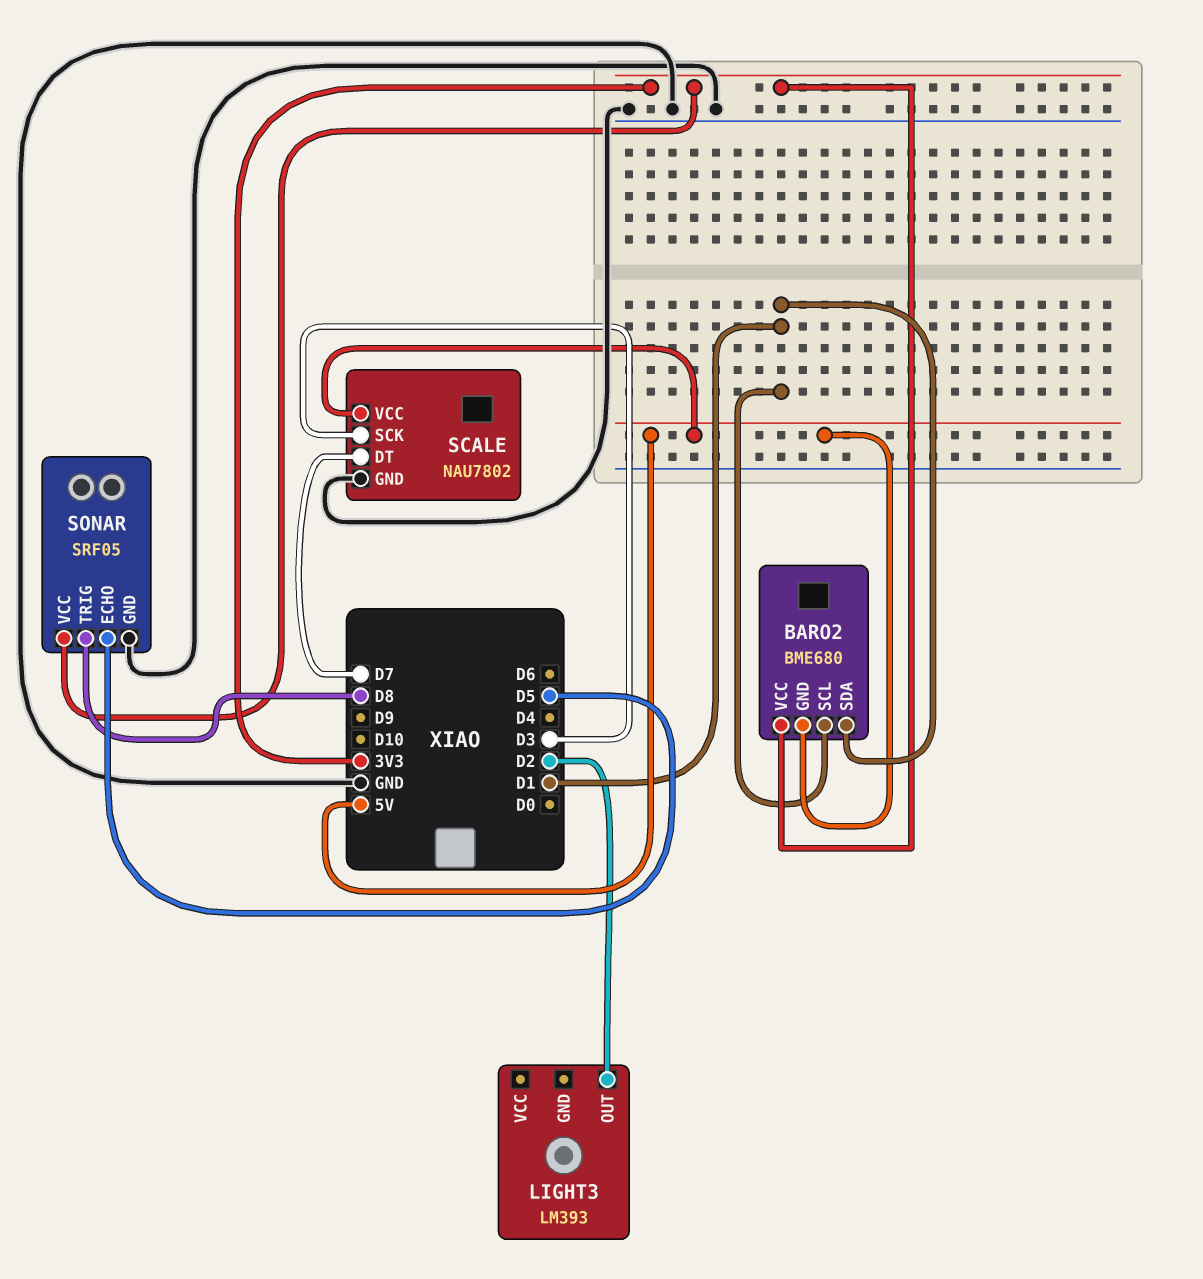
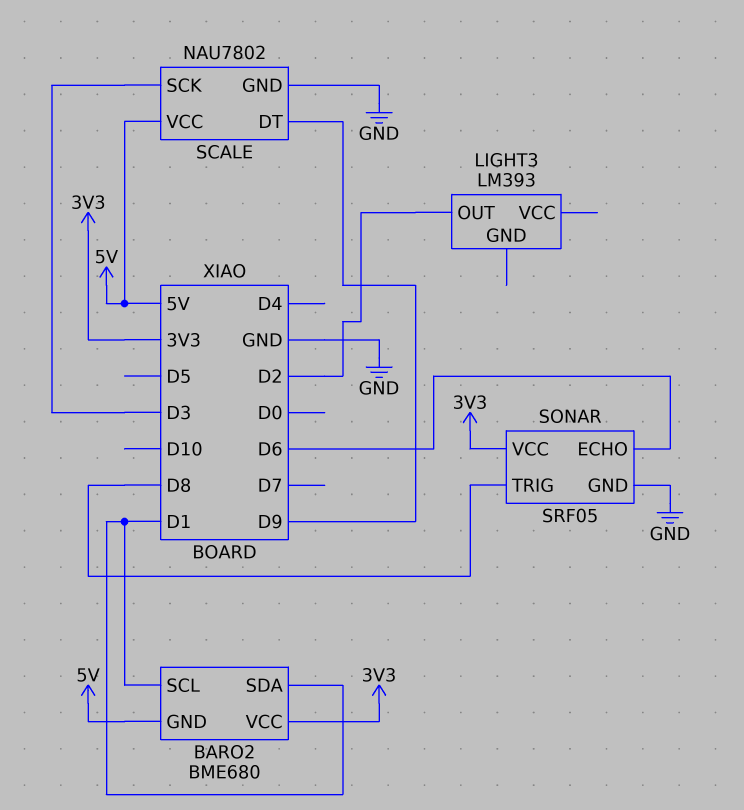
SCALE pin DT: D7 -> D9
SONAR pin ECHO: D5 -> D6

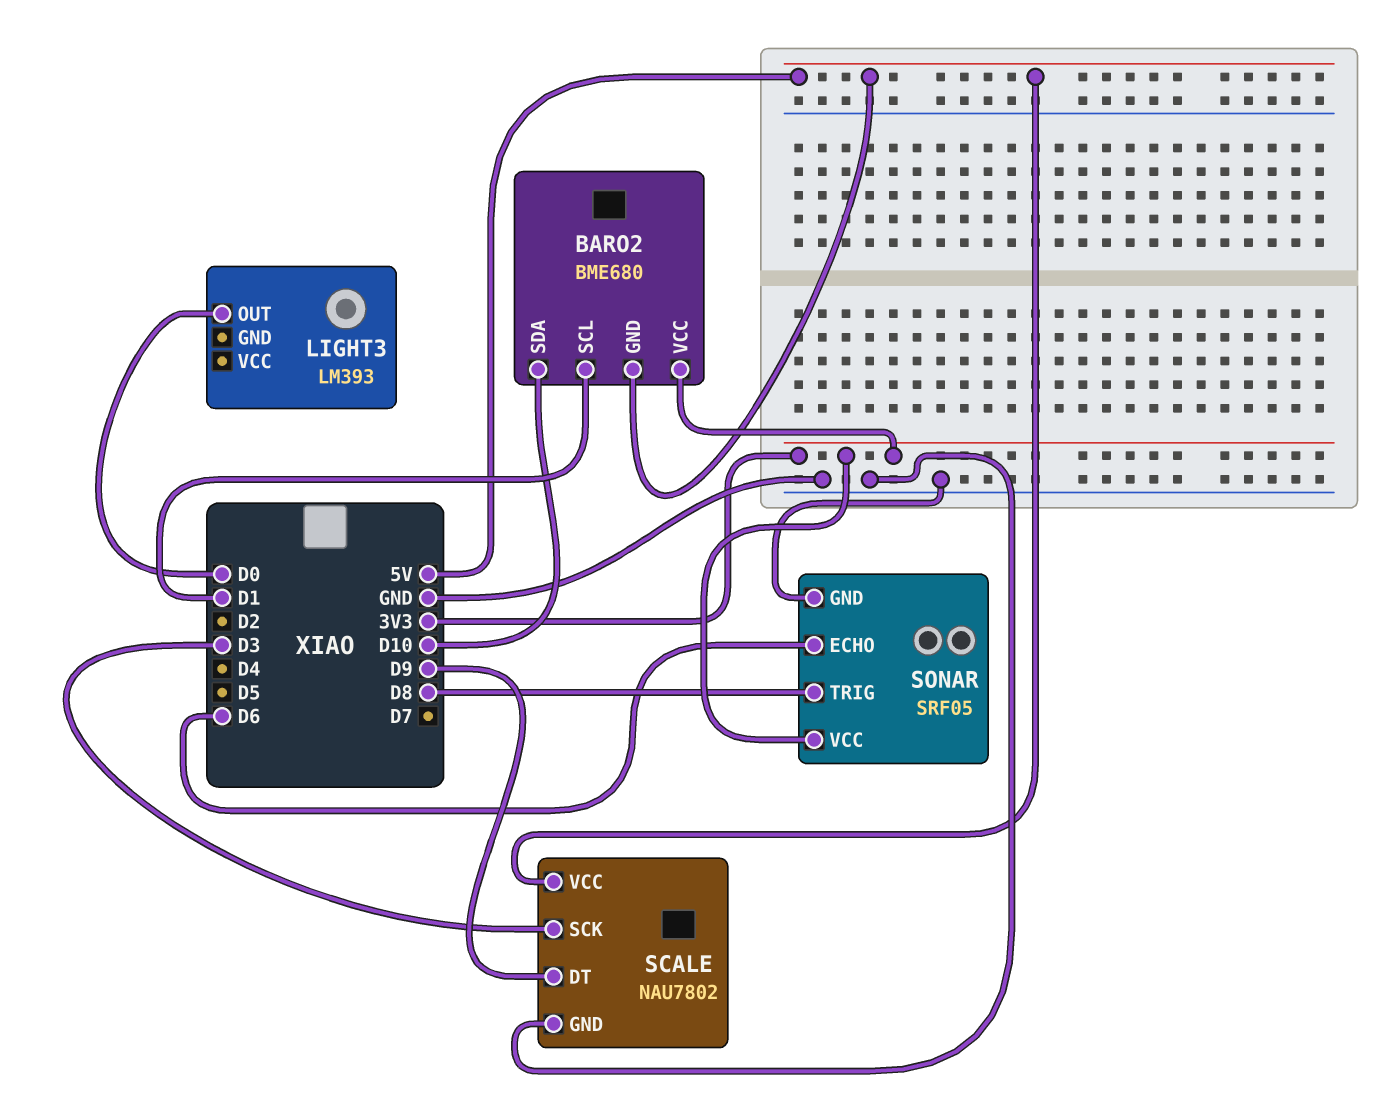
BARO2 pin SDA: D1 -> D10
LIGHT3 pin OUT: D2 -> D0

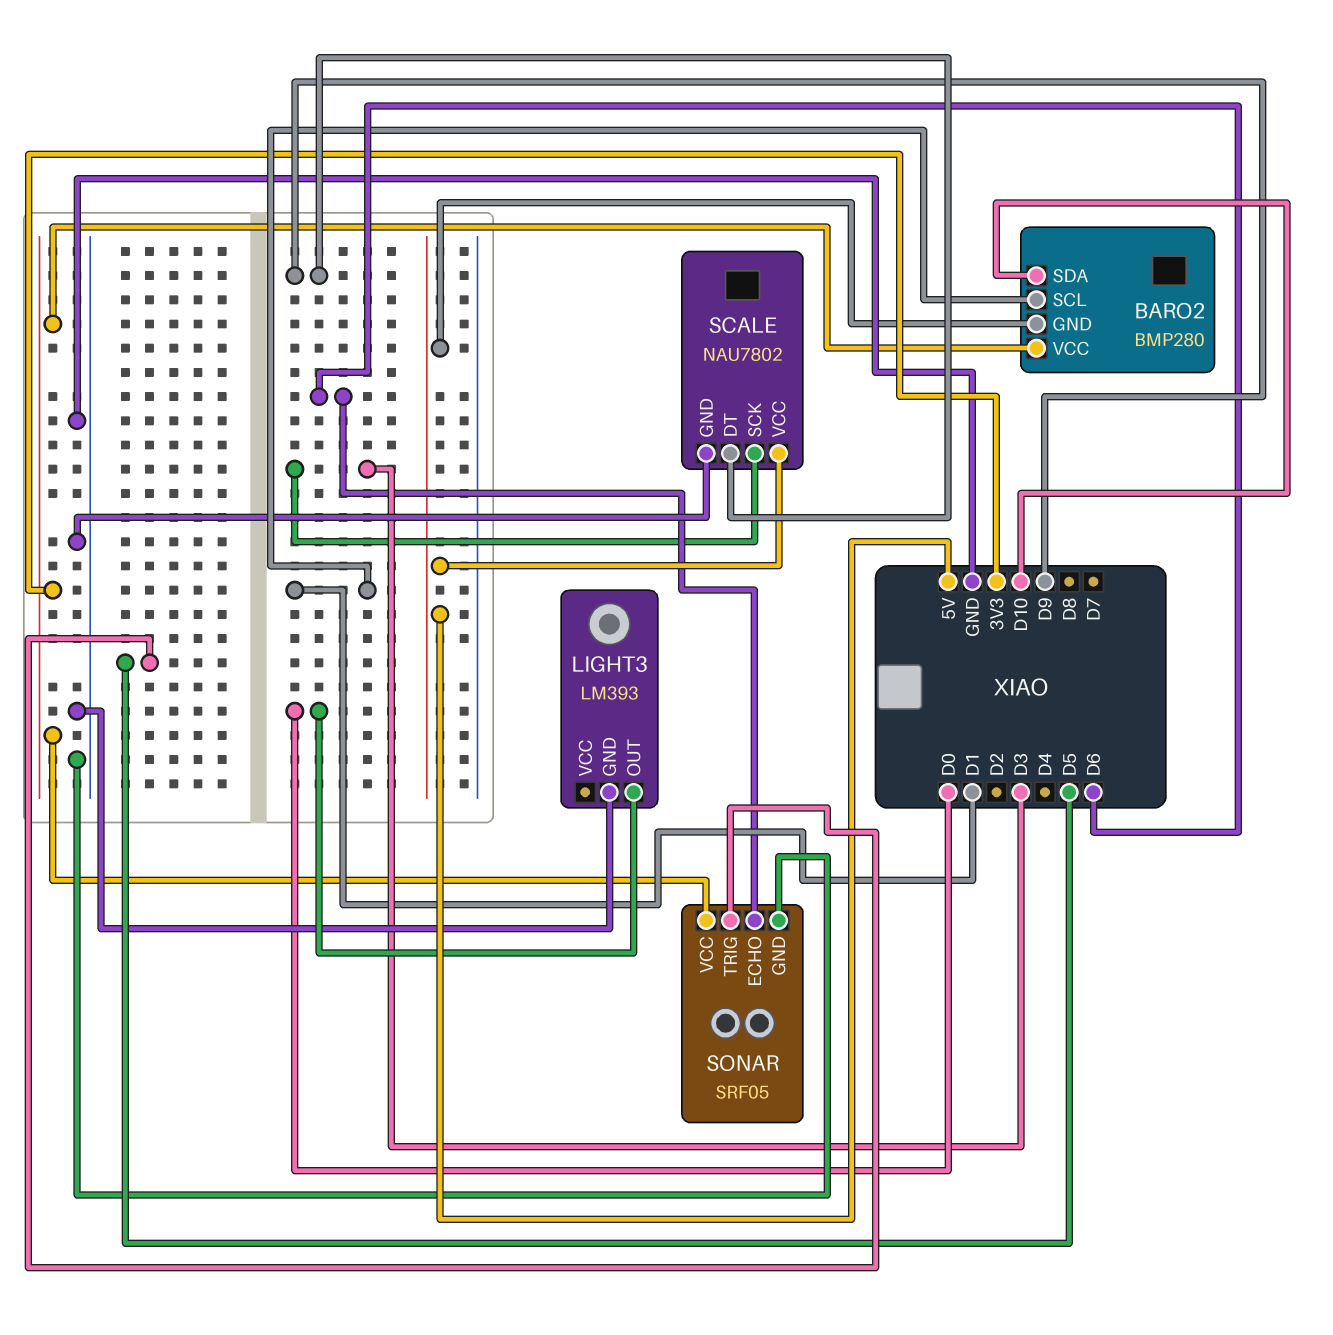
BARO2: BME680 -> BMP280
LIGHT3 pin GND: none -> GND
SONAR pin TRIG: D8 -> D5

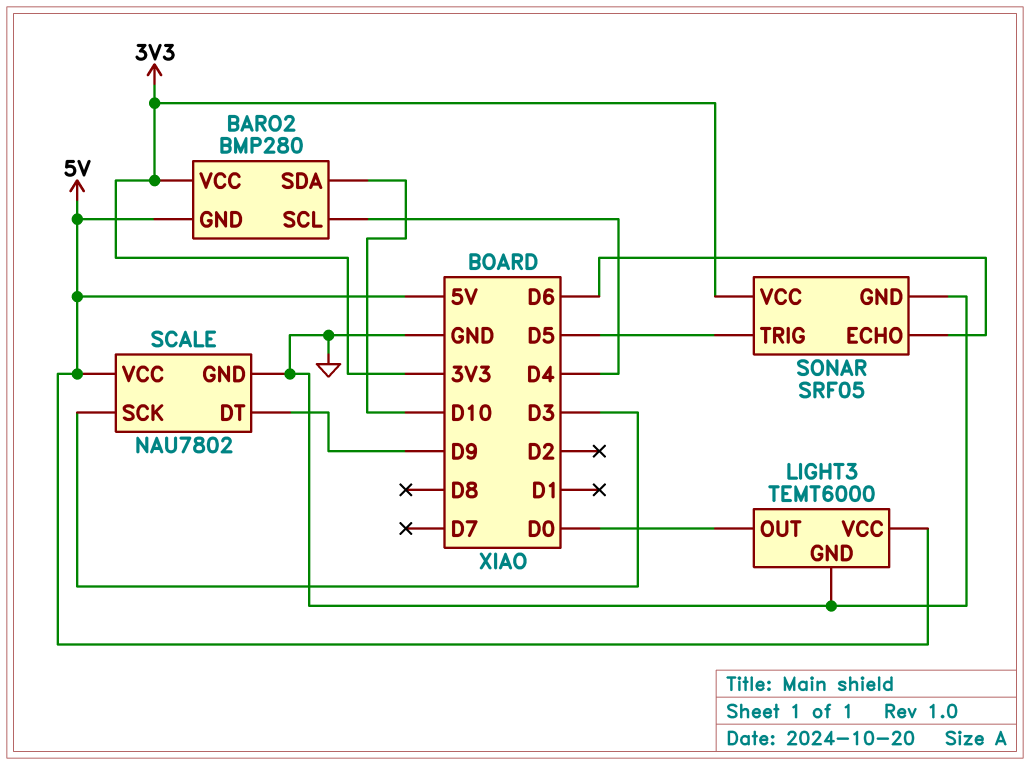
BARO2 pin SCL: D1 -> D4
LIGHT3: LM393 -> TEMT6000
LIGHT3 pin VCC: none -> 5V

